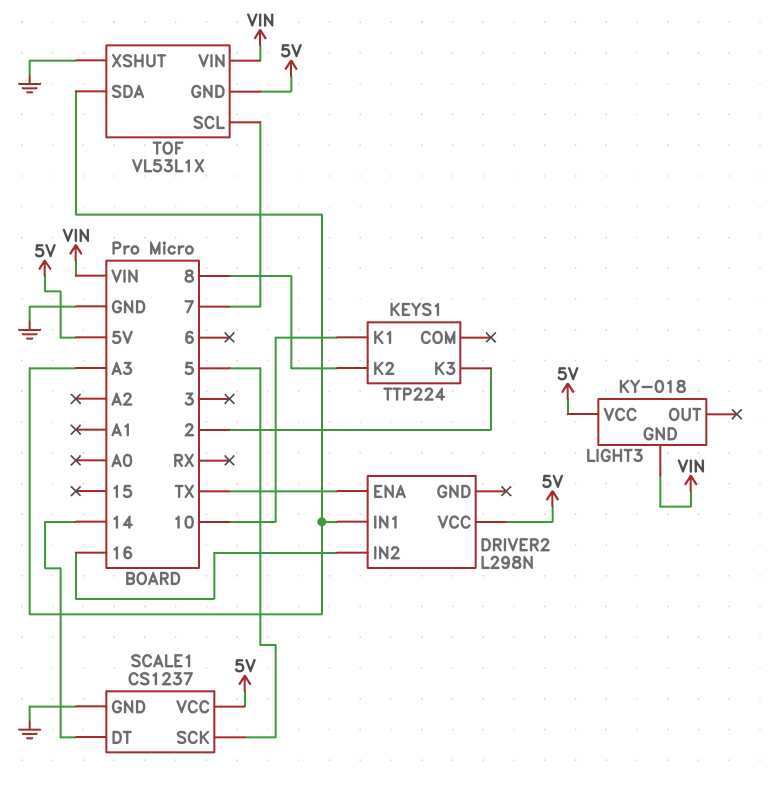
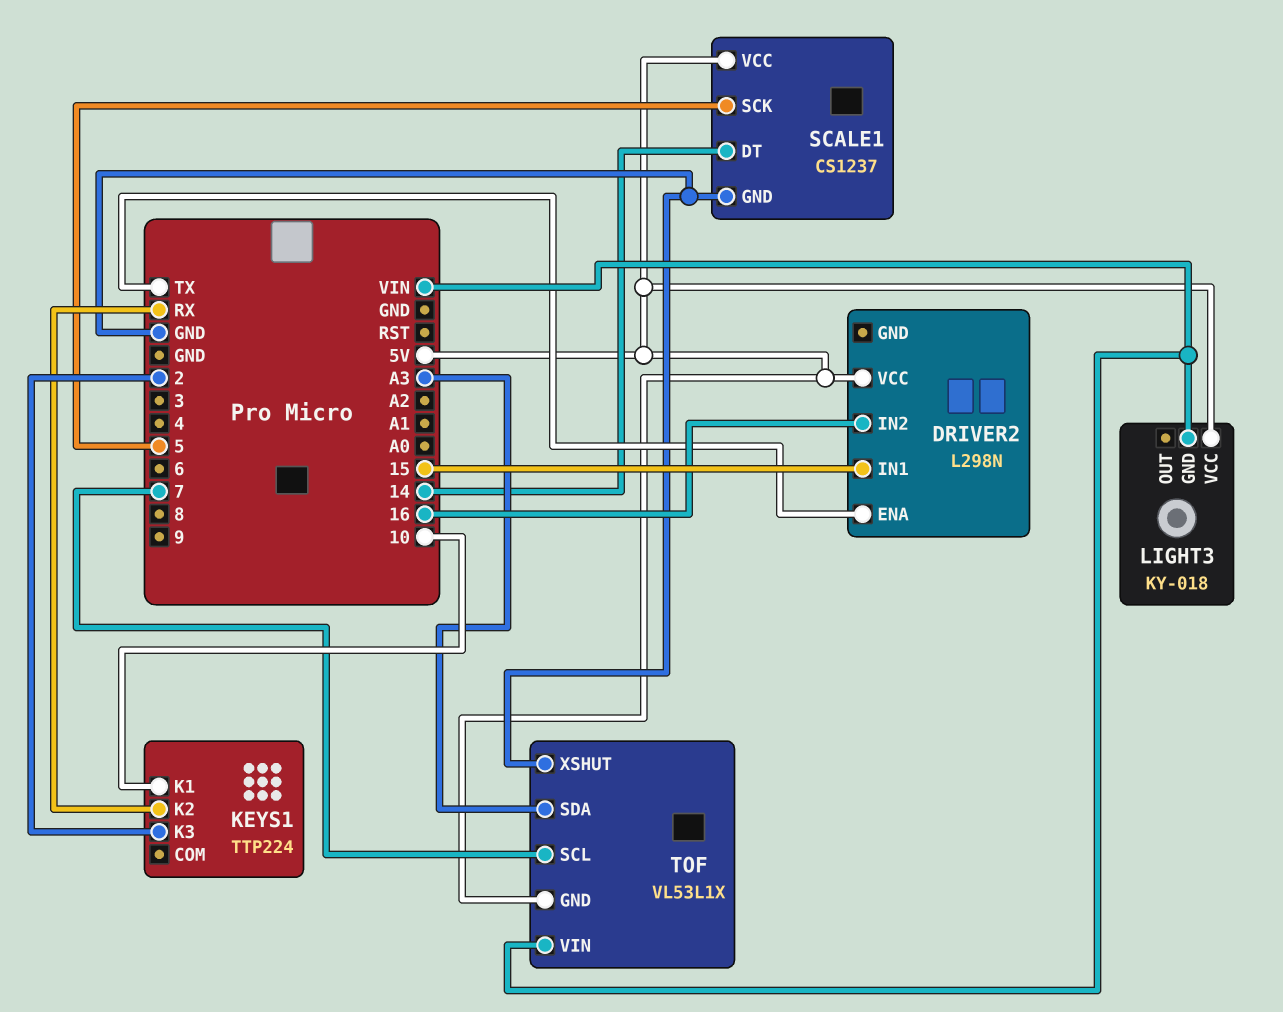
DRIVER2 pin IN1: A3 -> 15
KEYS1 pin K2: 8 -> RX

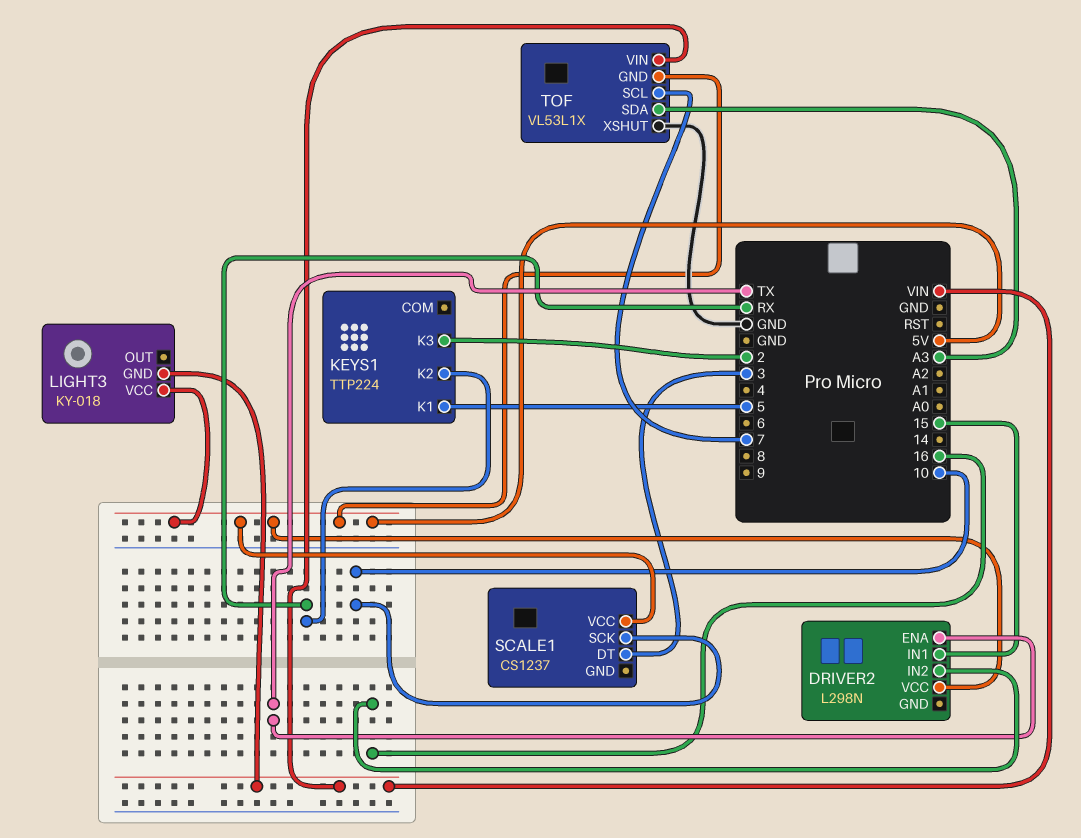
KEYS1 pin K1: 10 -> 5
SCALE1 pin DT: 14 -> 3
SCALE1 pin GND: GND -> none
SCALE1 pin SCK: 5 -> 10

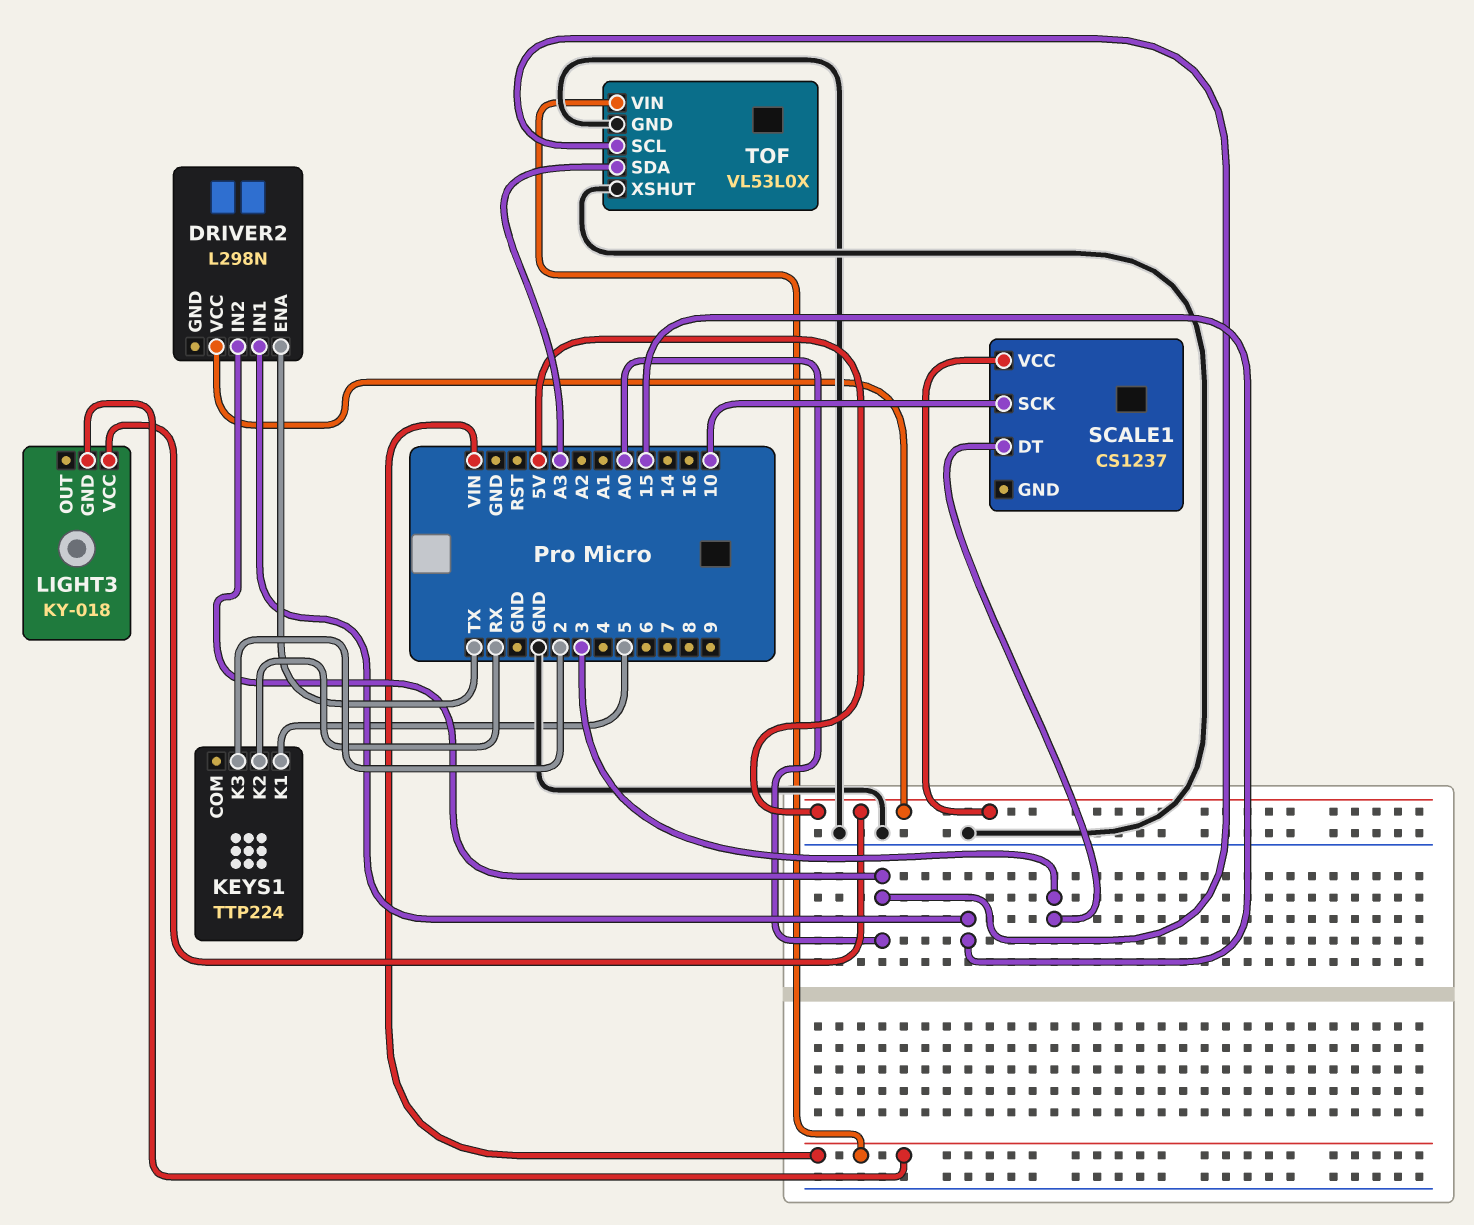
DRIVER2 pin IN2: 16 -> A0
TOF: VL53L1X -> VL53L0X
TOF pin GND: 5V -> GND
TOF pin SCL: 7 -> A0

